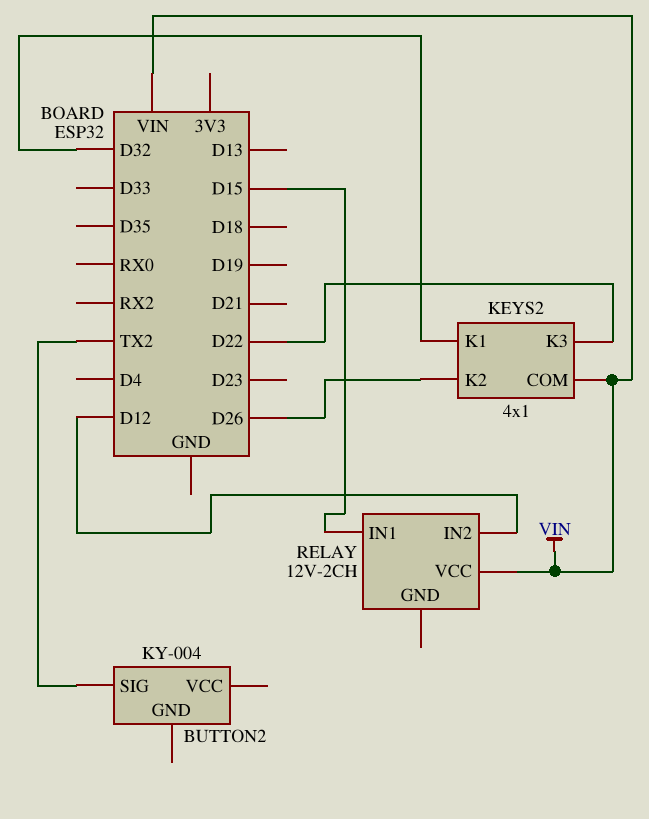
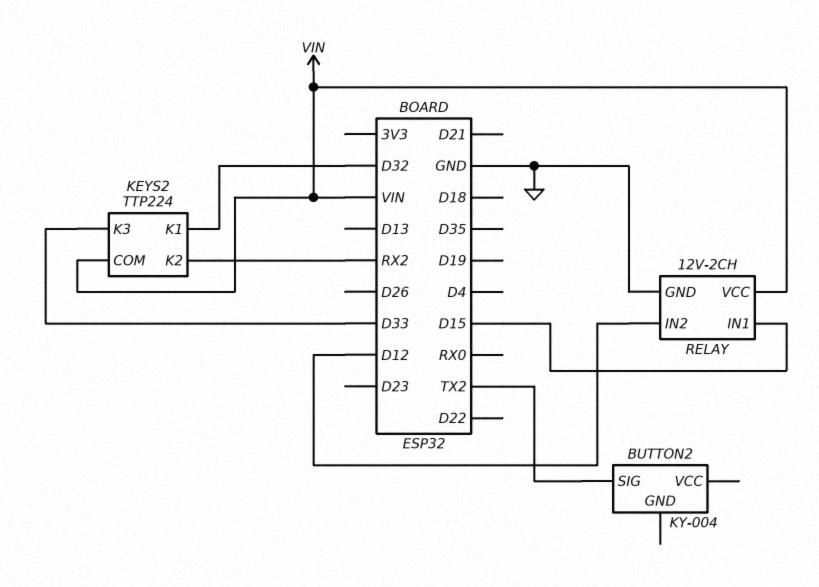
KEYS2: 4x1 -> TTP224
KEYS2 pin K2: D26 -> RX2
KEYS2 pin K3: D22 -> D33
RELAY pin GND: none -> GND

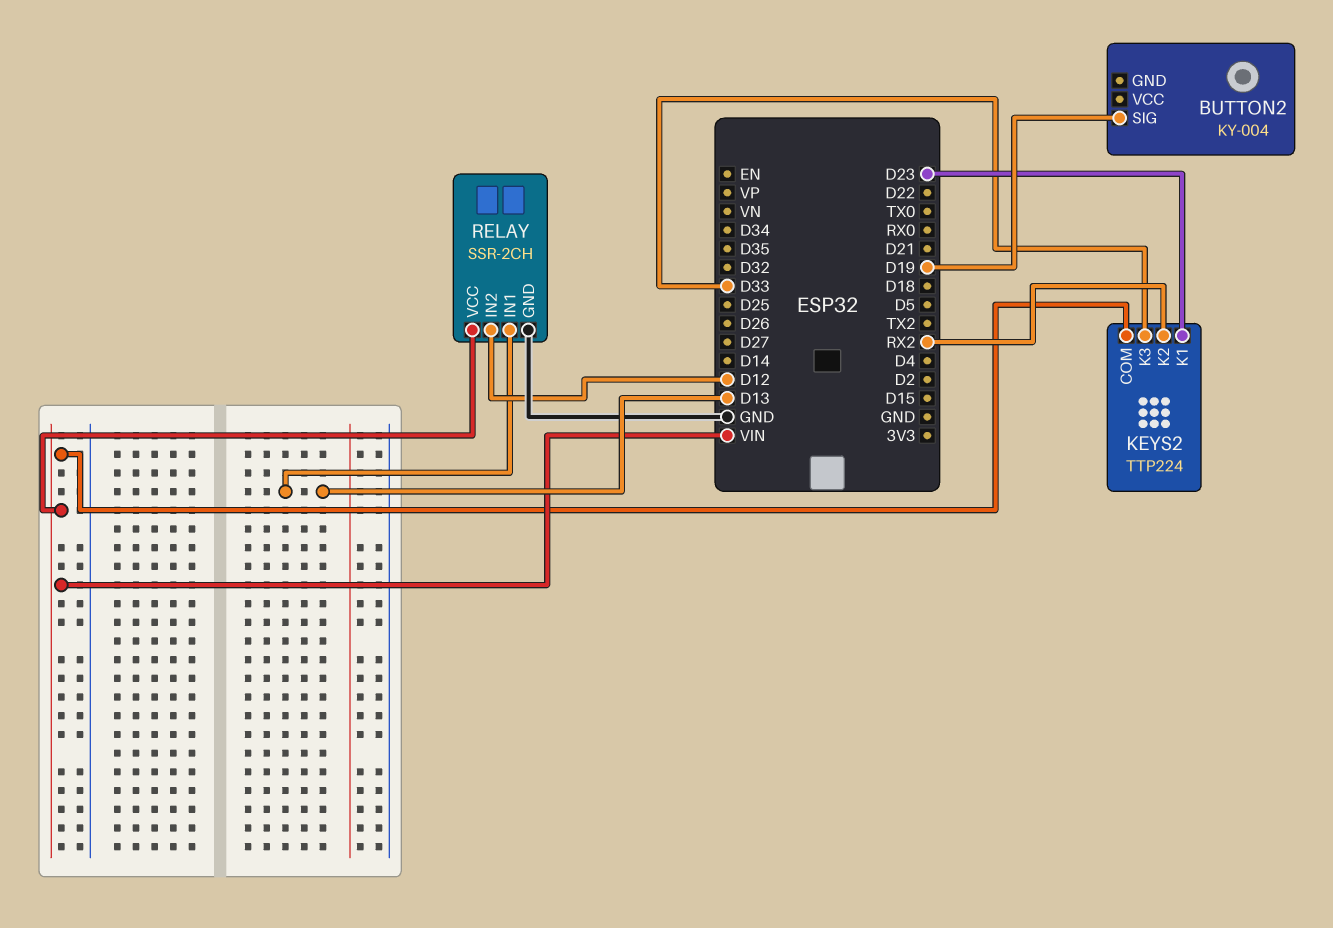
BUTTON2 pin SIG: TX2 -> D19
KEYS2 pin K1: D32 -> D23
RELAY: 12V-2CH -> SSR-2CH
RELAY pin IN1: D15 -> D13

